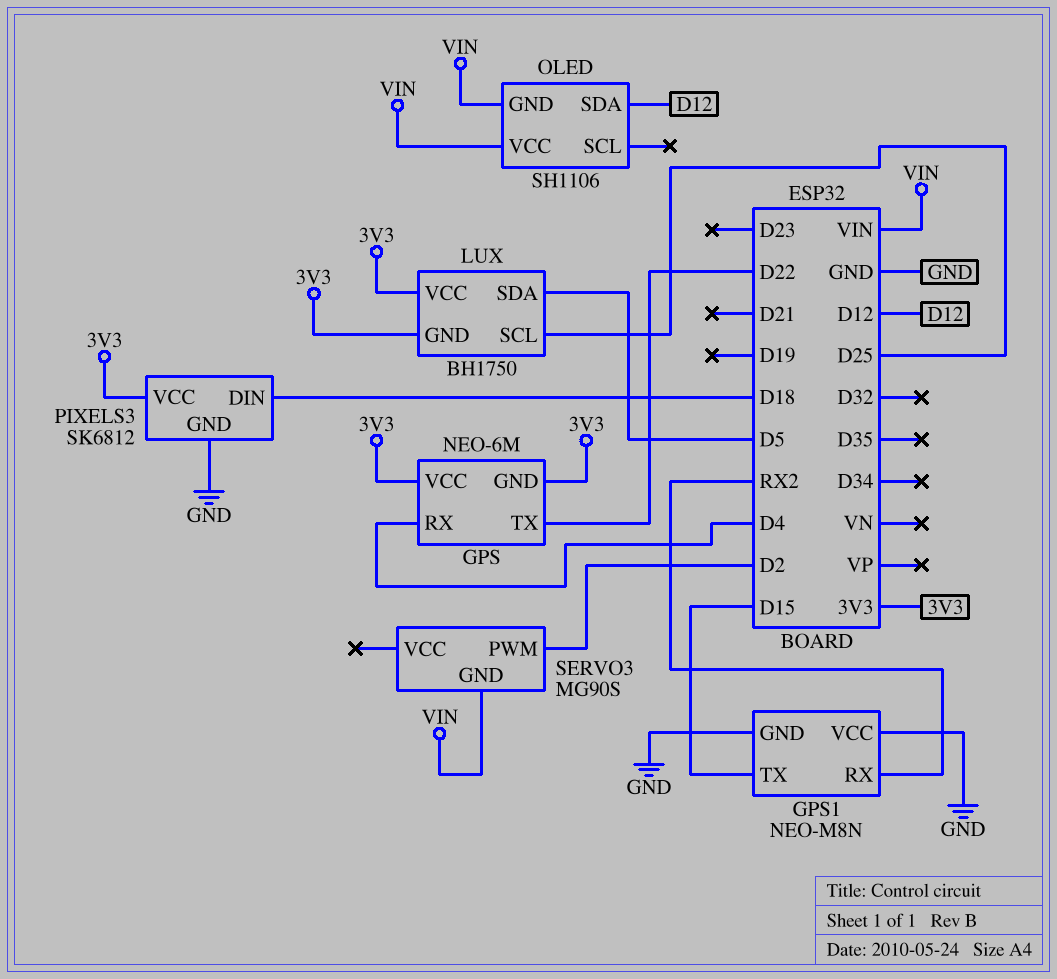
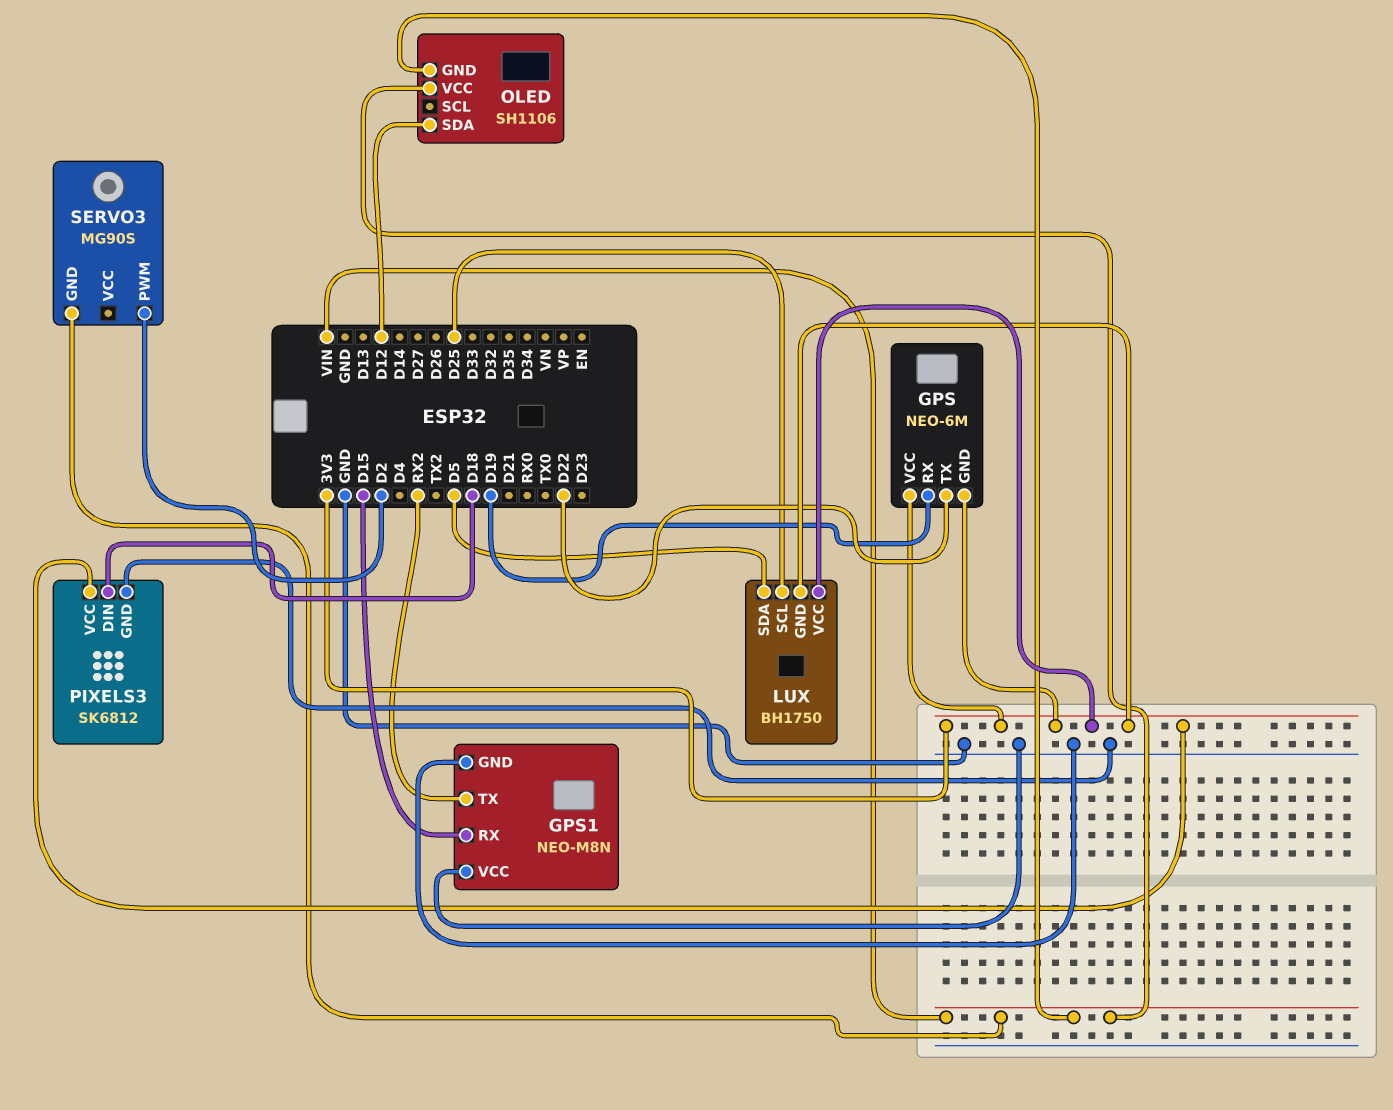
GPS pin RX: D4 -> D19
GPS1 pin RX: RX2 -> D15
GPS1 pin TX: D15 -> RX2

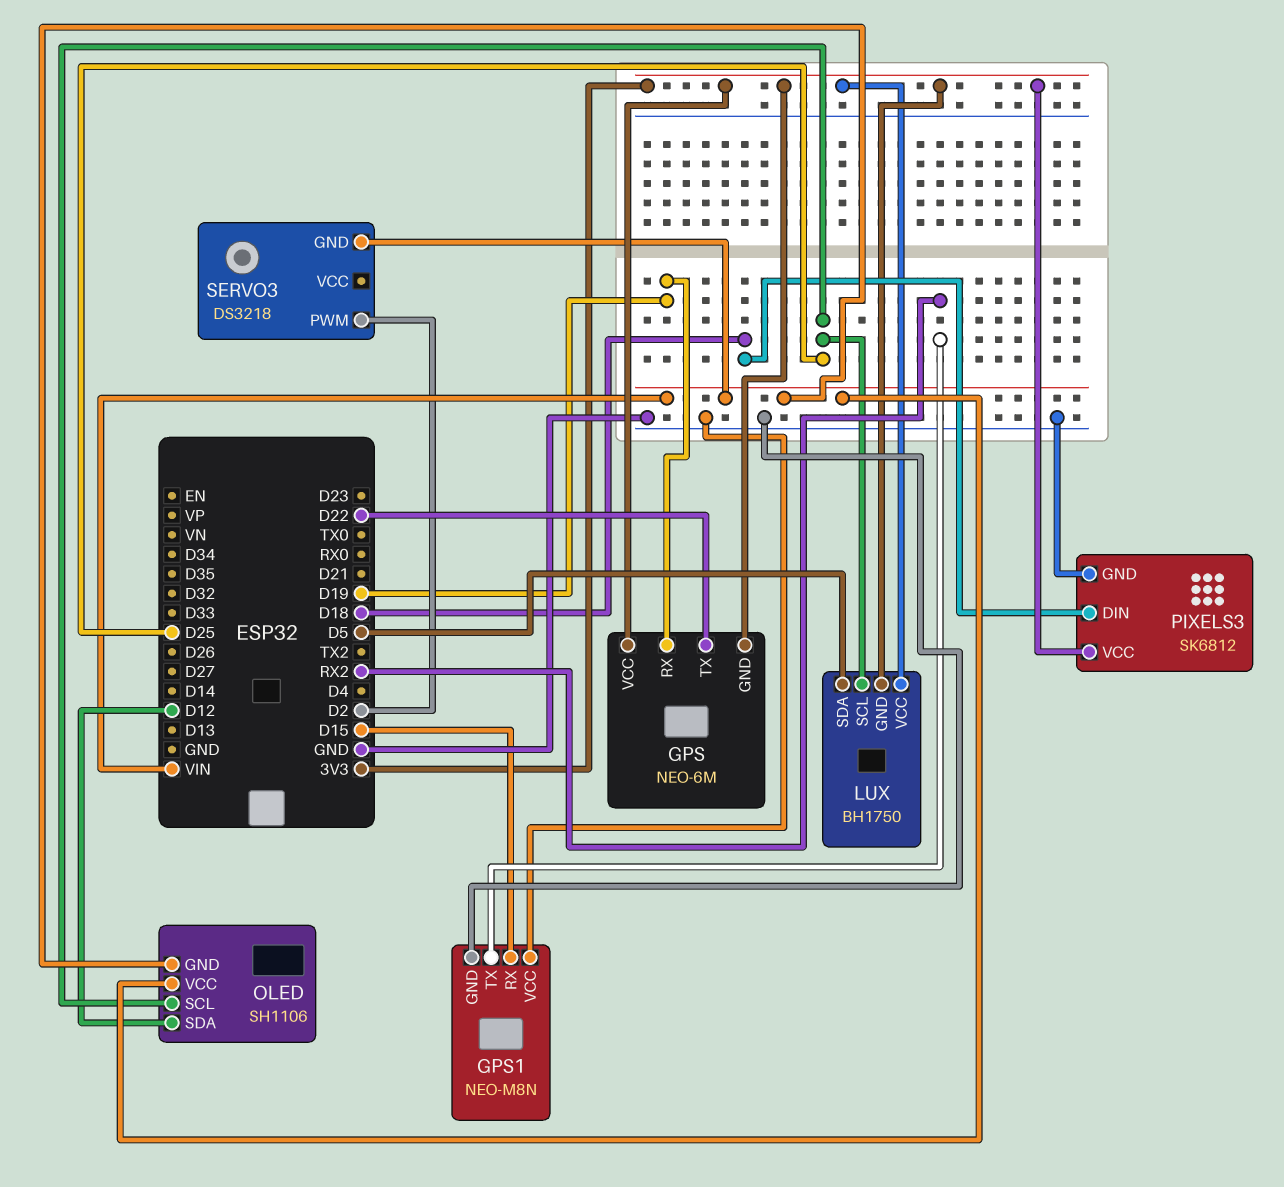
OLED pin SCL: none -> D25
SERVO3: MG90S -> DS3218

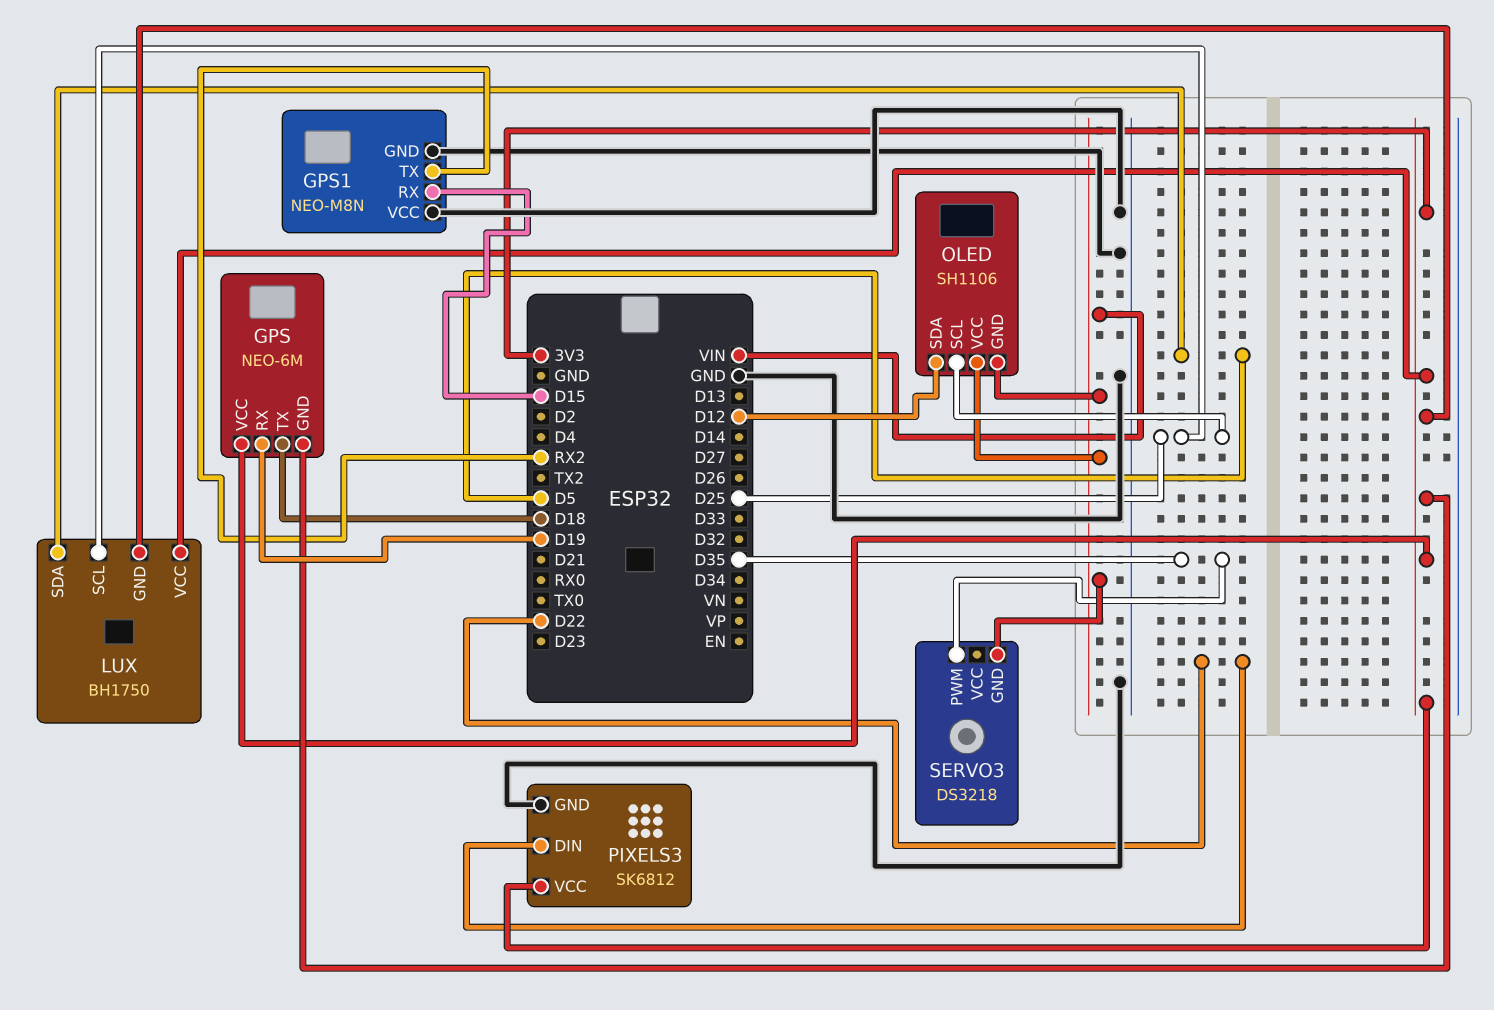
GPS pin TX: D22 -> D18
PIXELS3 pin DIN: D18 -> D22
SERVO3 pin PWM: D2 -> D35

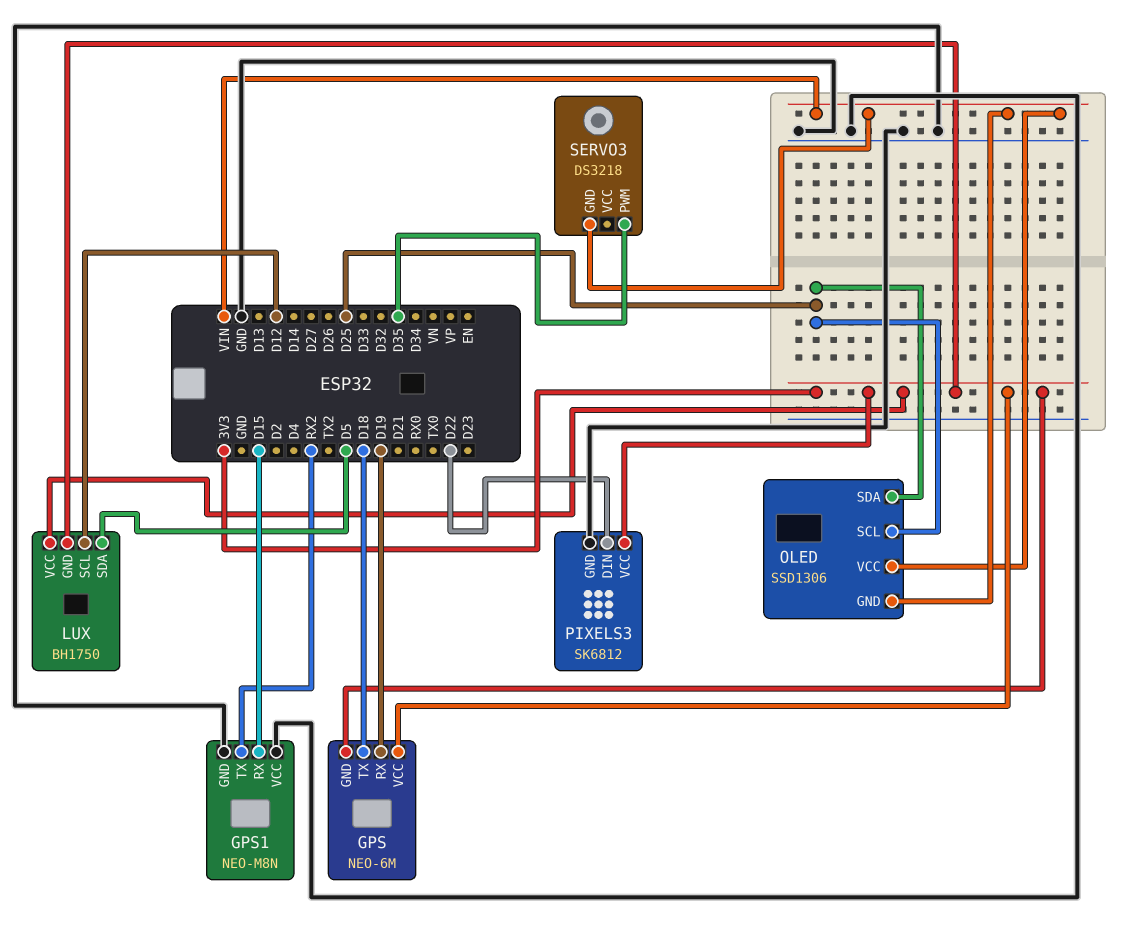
LUX pin SCL: D25 -> D12
OLED: SH1106 -> SSD1306
OLED pin SDA: D12 -> D25

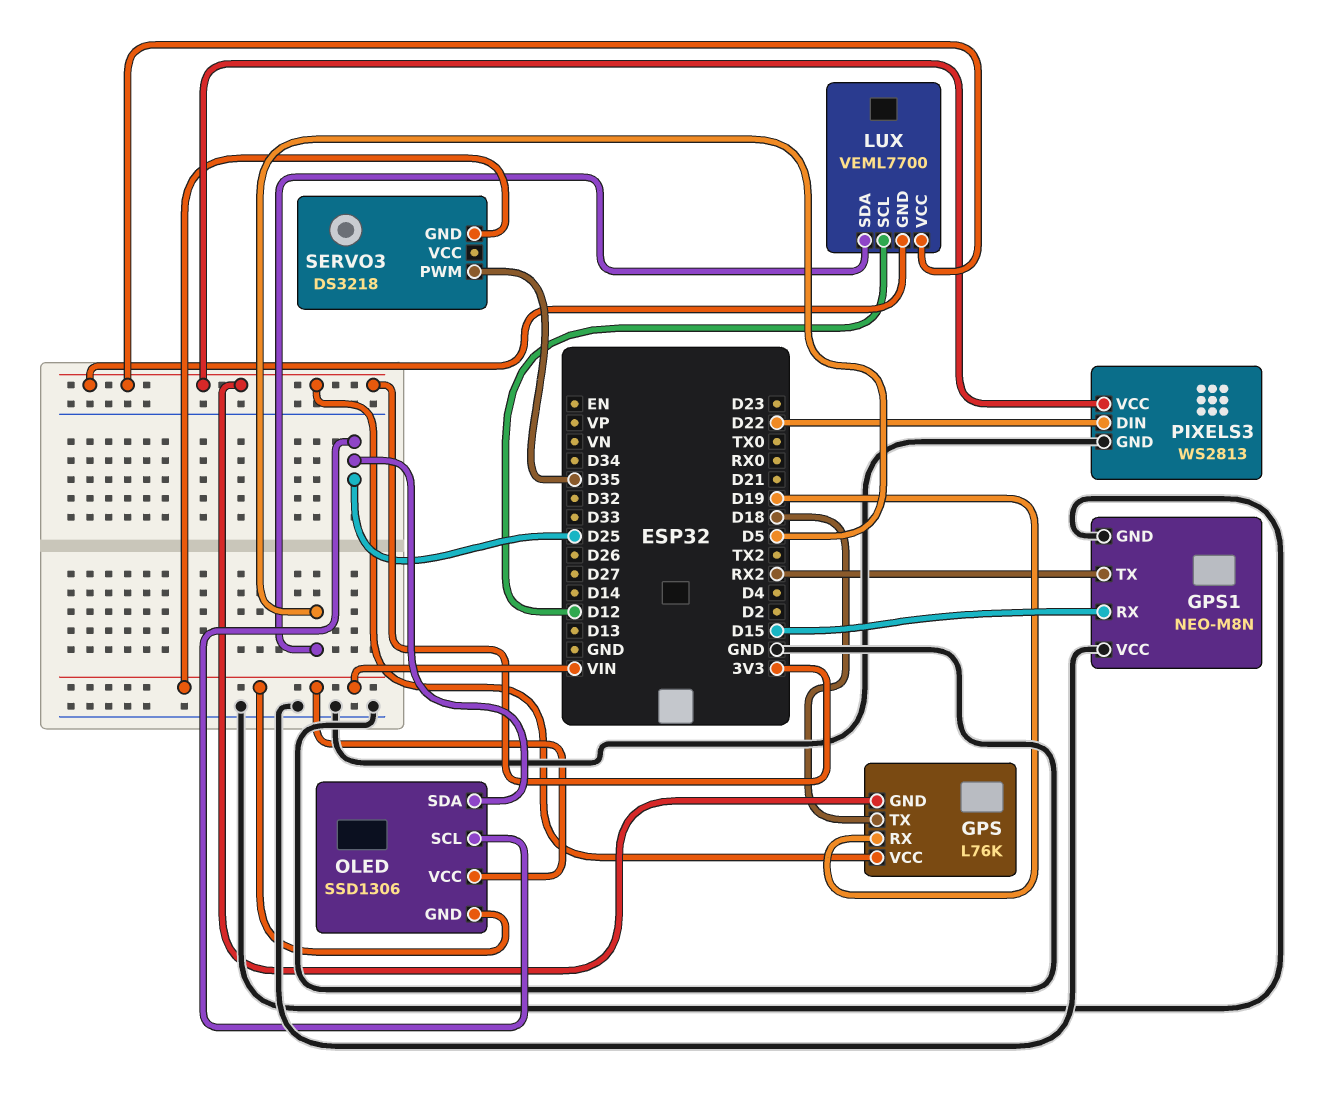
GPS: NEO-6M -> L76K
LUX: BH1750 -> VEML7700
PIXELS3: SK6812 -> WS2813

